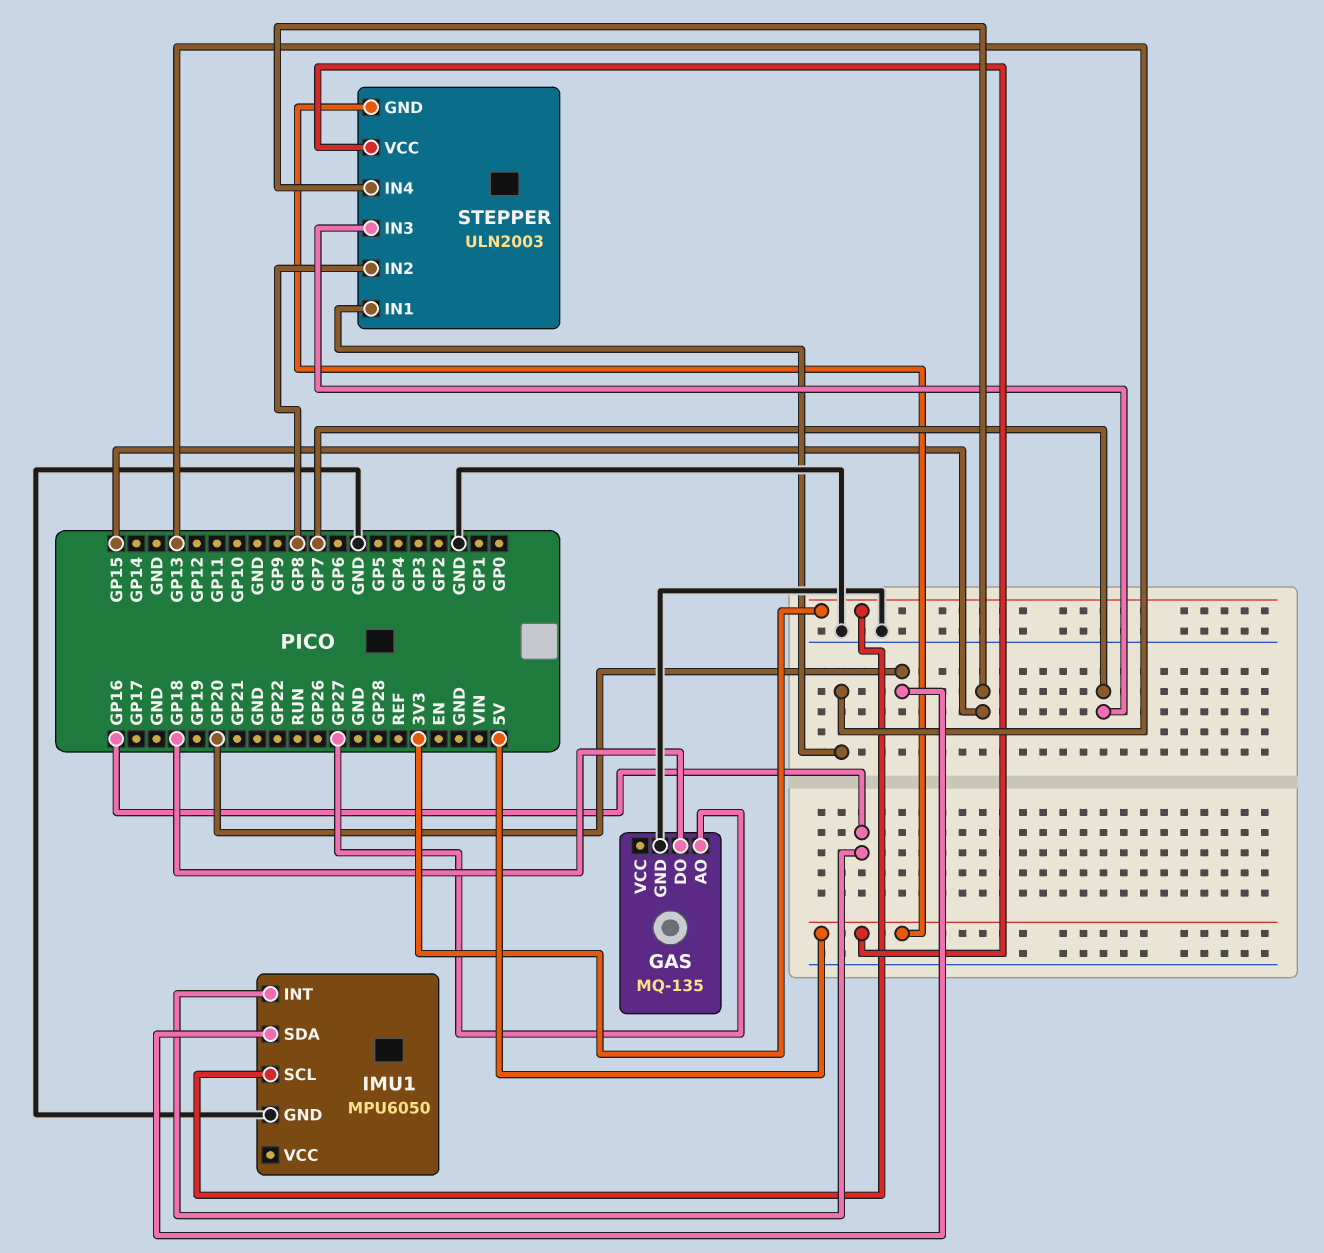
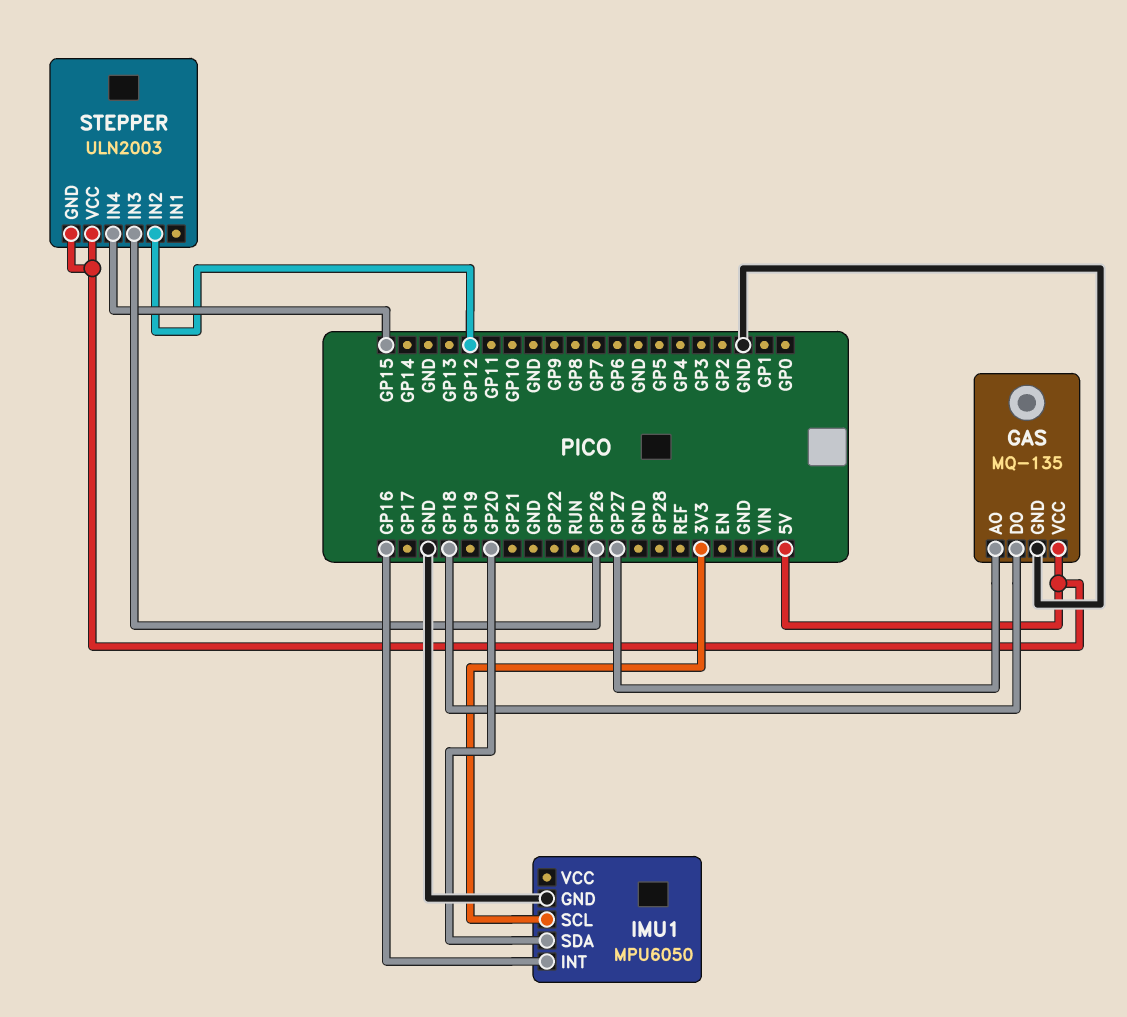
GAS pin VCC: none -> 5V
STEPPER pin IN1: GP13 -> none
STEPPER pin IN2: GP8 -> GP12
STEPPER pin IN3: GP7 -> GP26

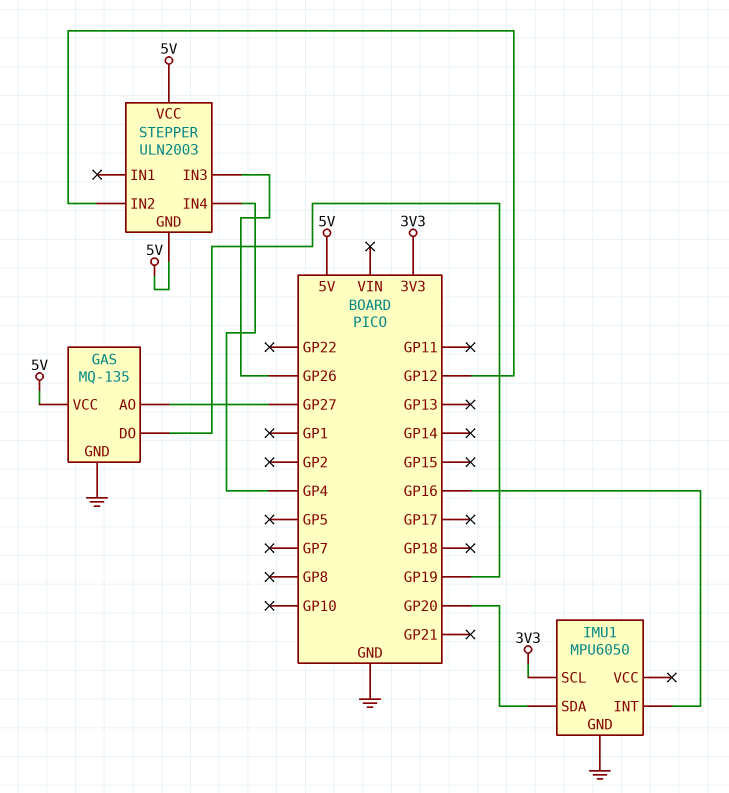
GAS pin DO: GP18 -> GP19
STEPPER pin IN4: GP15 -> GP4

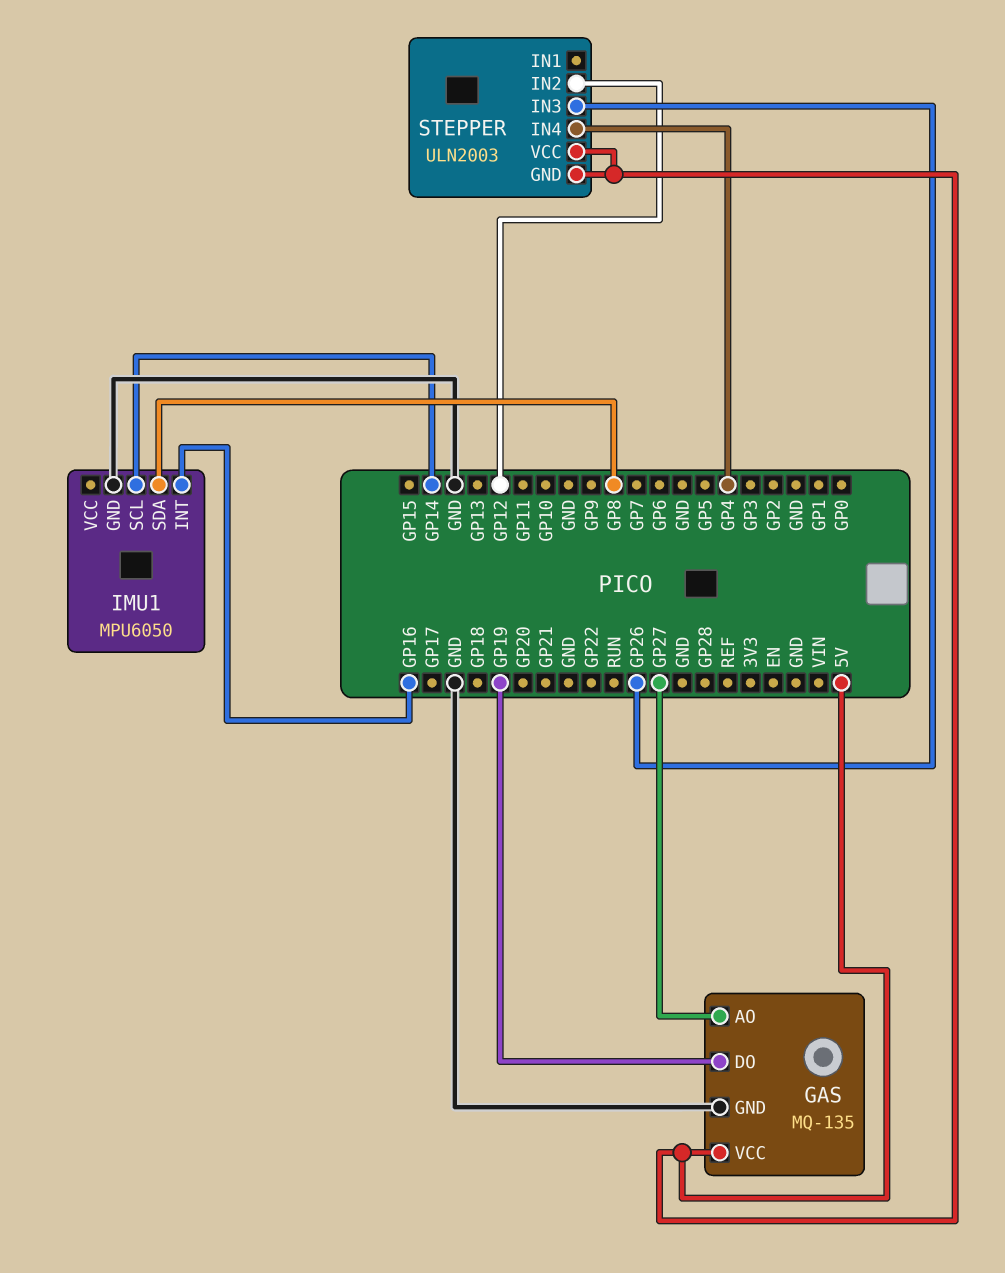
IMU1 pin SCL: 3V3 -> GP14
IMU1 pin SDA: GP20 -> GP8

